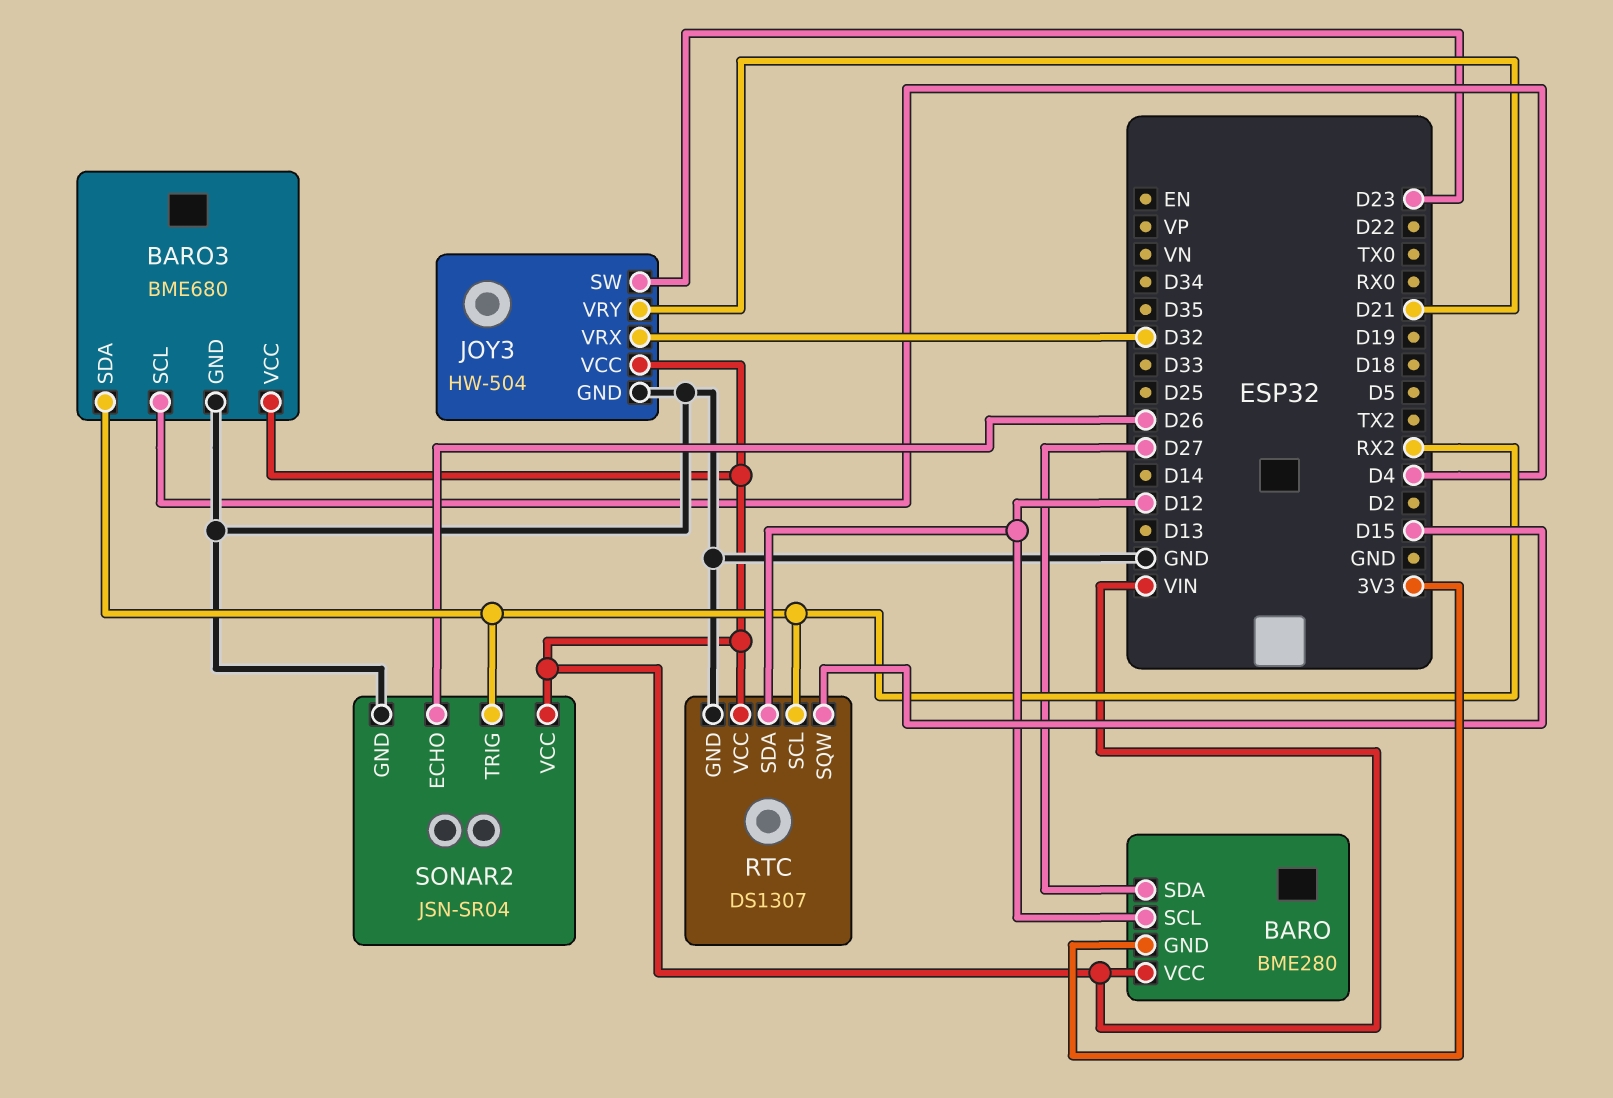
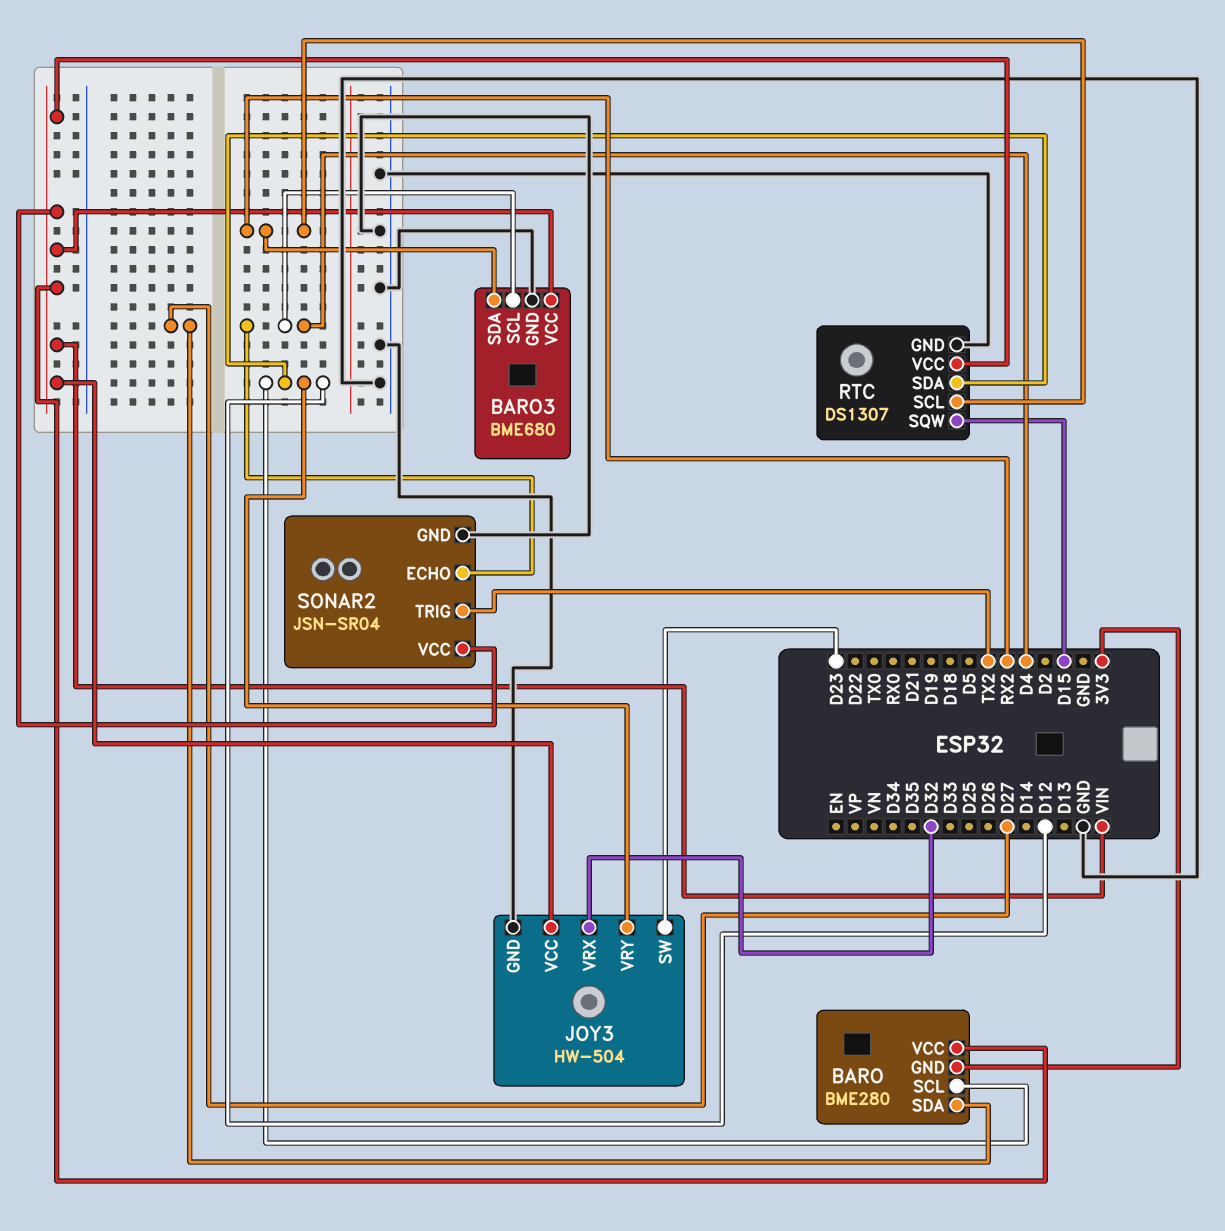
JOY3 pin VRY: D21 -> D12
SONAR2 pin ECHO: D26 -> D4
SONAR2 pin TRIG: RX2 -> TX2

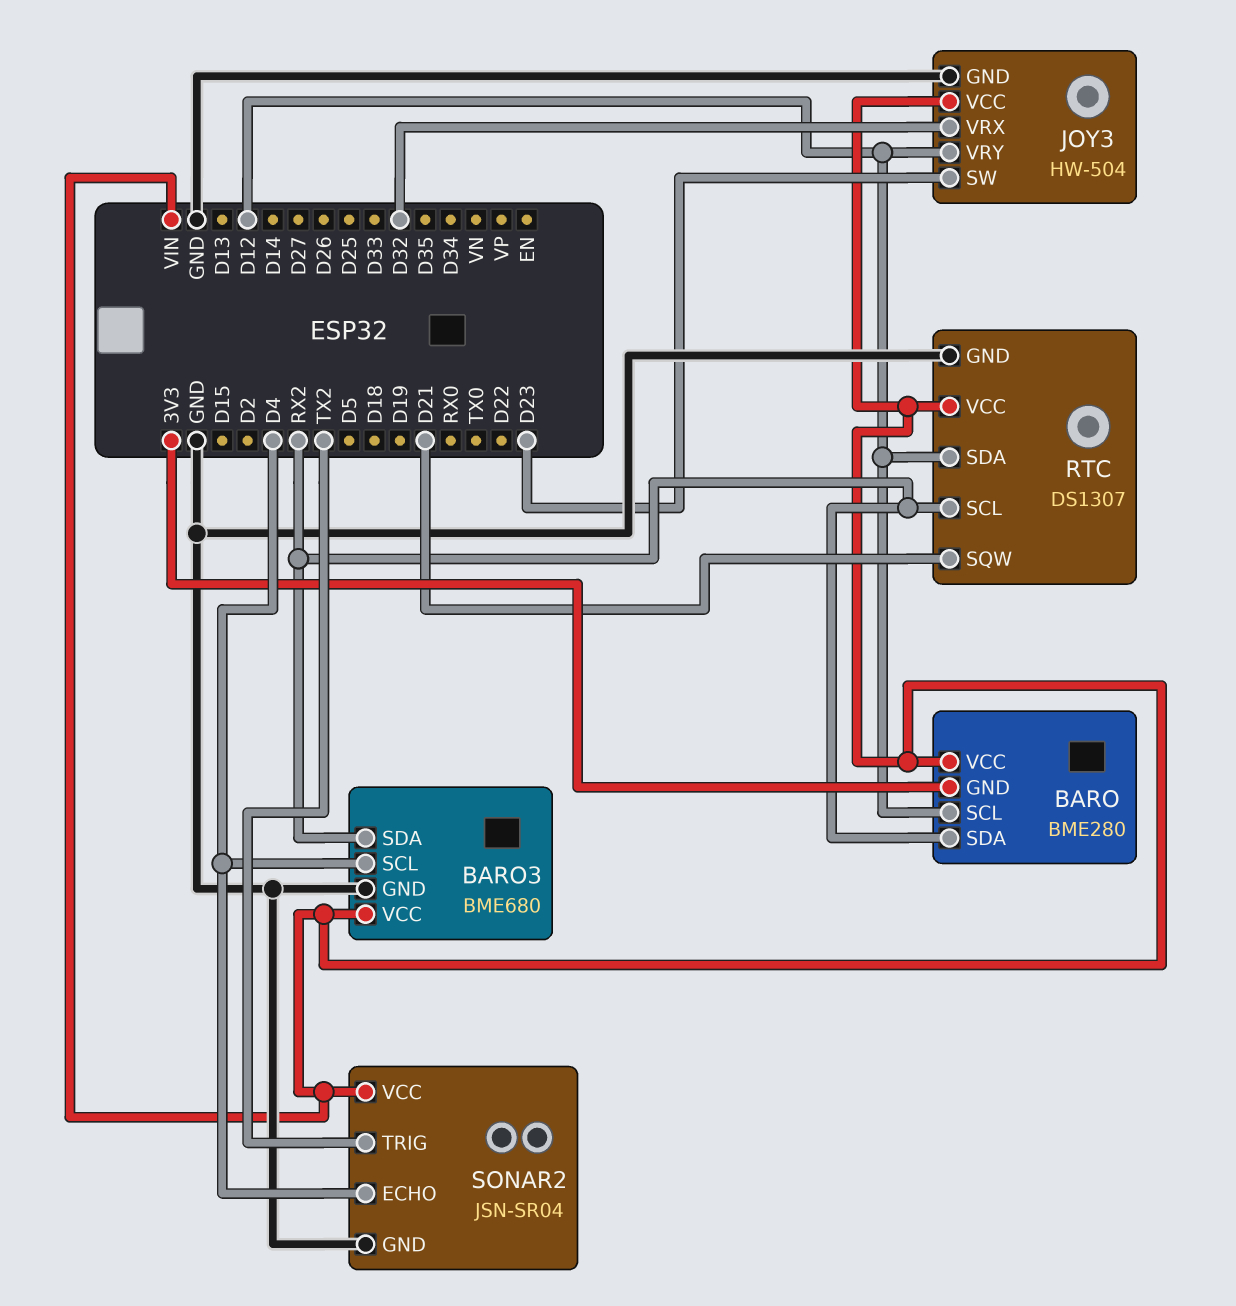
BARO pin SDA: D27 -> RX2
RTC pin SQW: D15 -> D21

